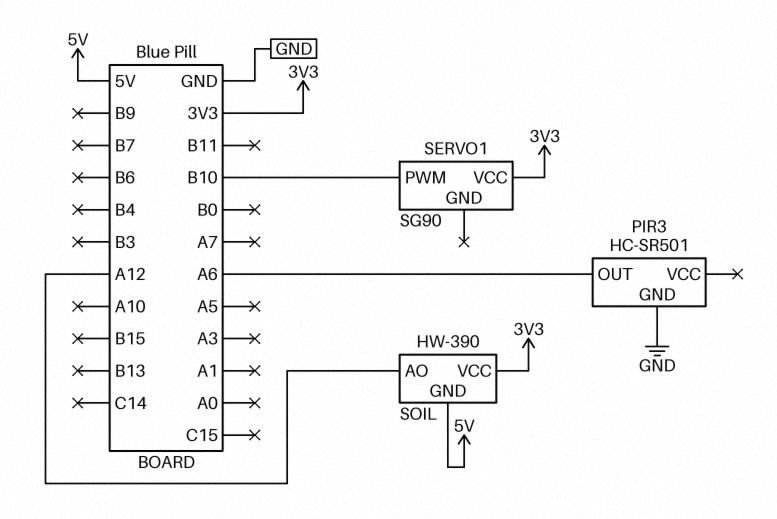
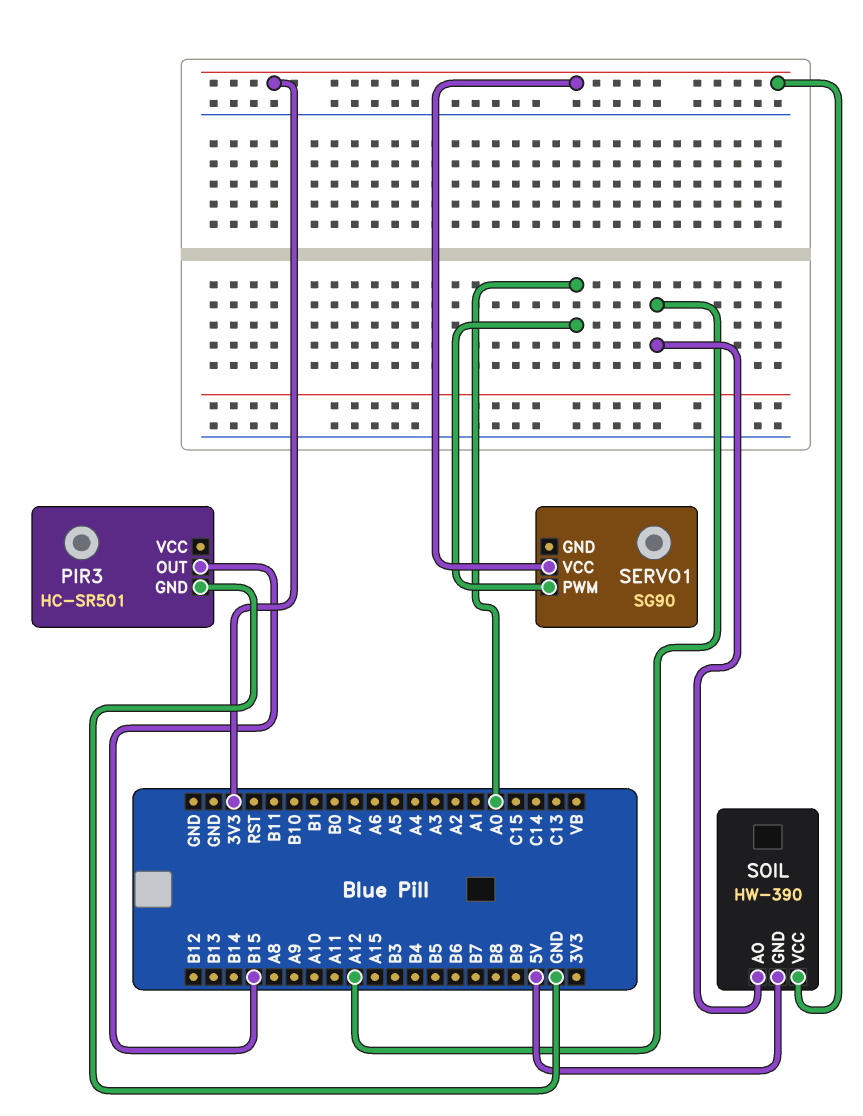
PIR3 pin OUT: A6 -> B15
SERVO1 pin PWM: B10 -> A0

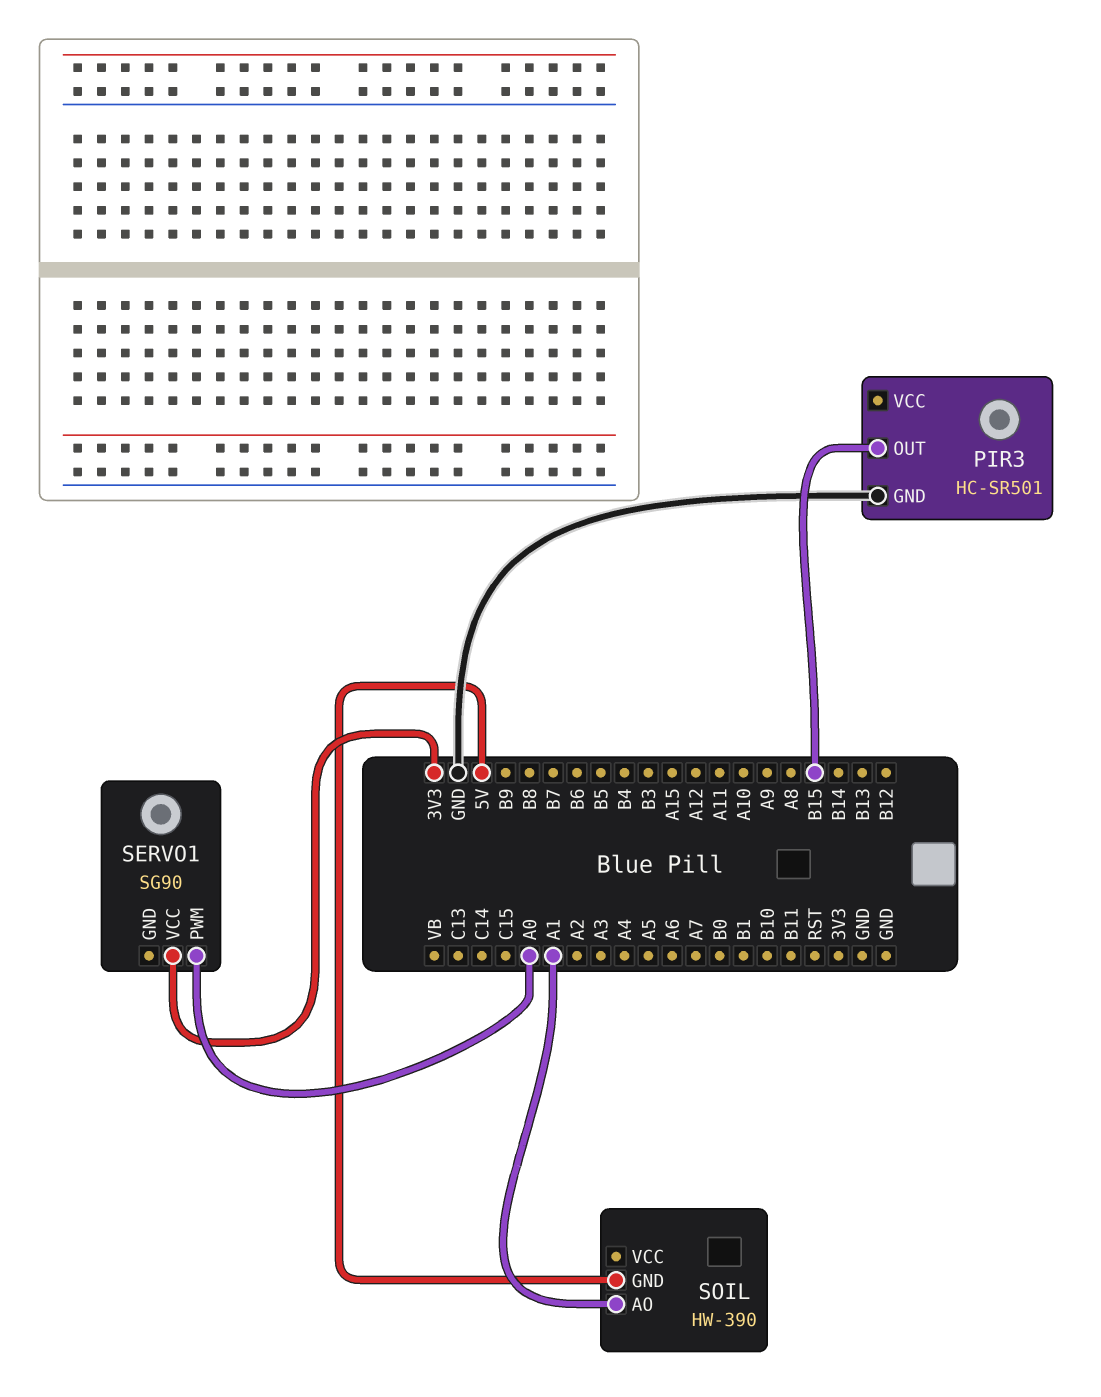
SOIL pin AO: A12 -> A1
SOIL pin VCC: 3V3 -> none

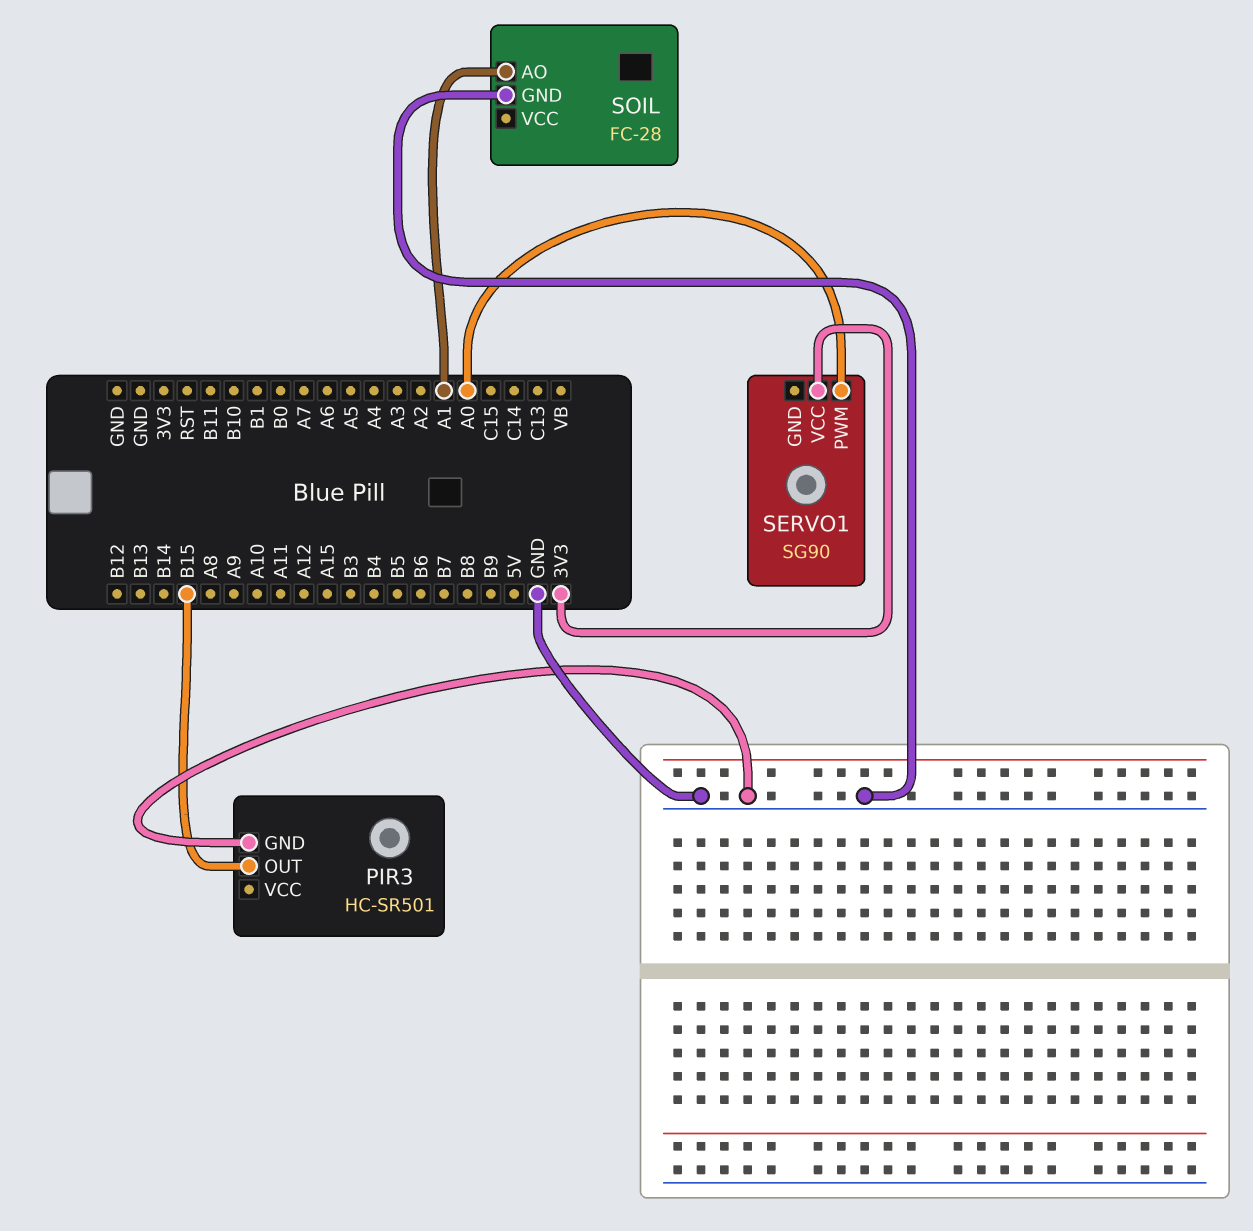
SOIL: HW-390 -> FC-28
SOIL pin GND: 5V -> GND

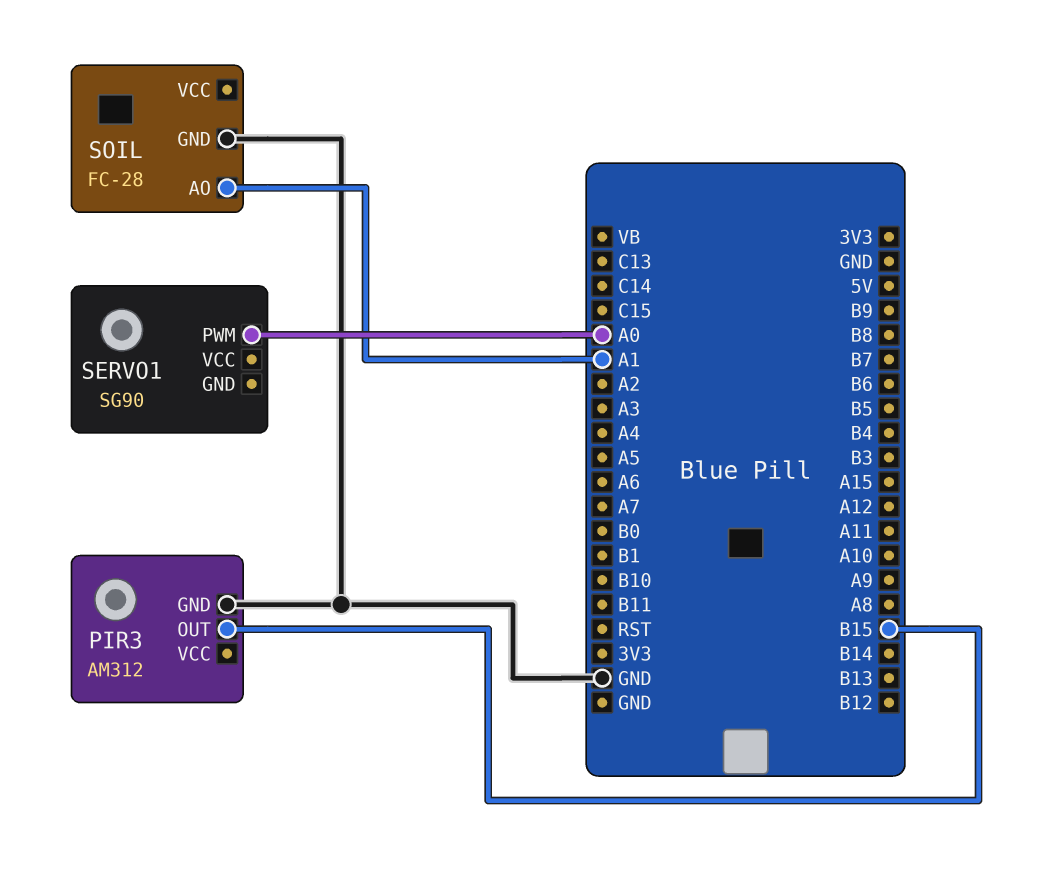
PIR3: HC-SR501 -> AM312
SERVO1 pin VCC: 3V3 -> none

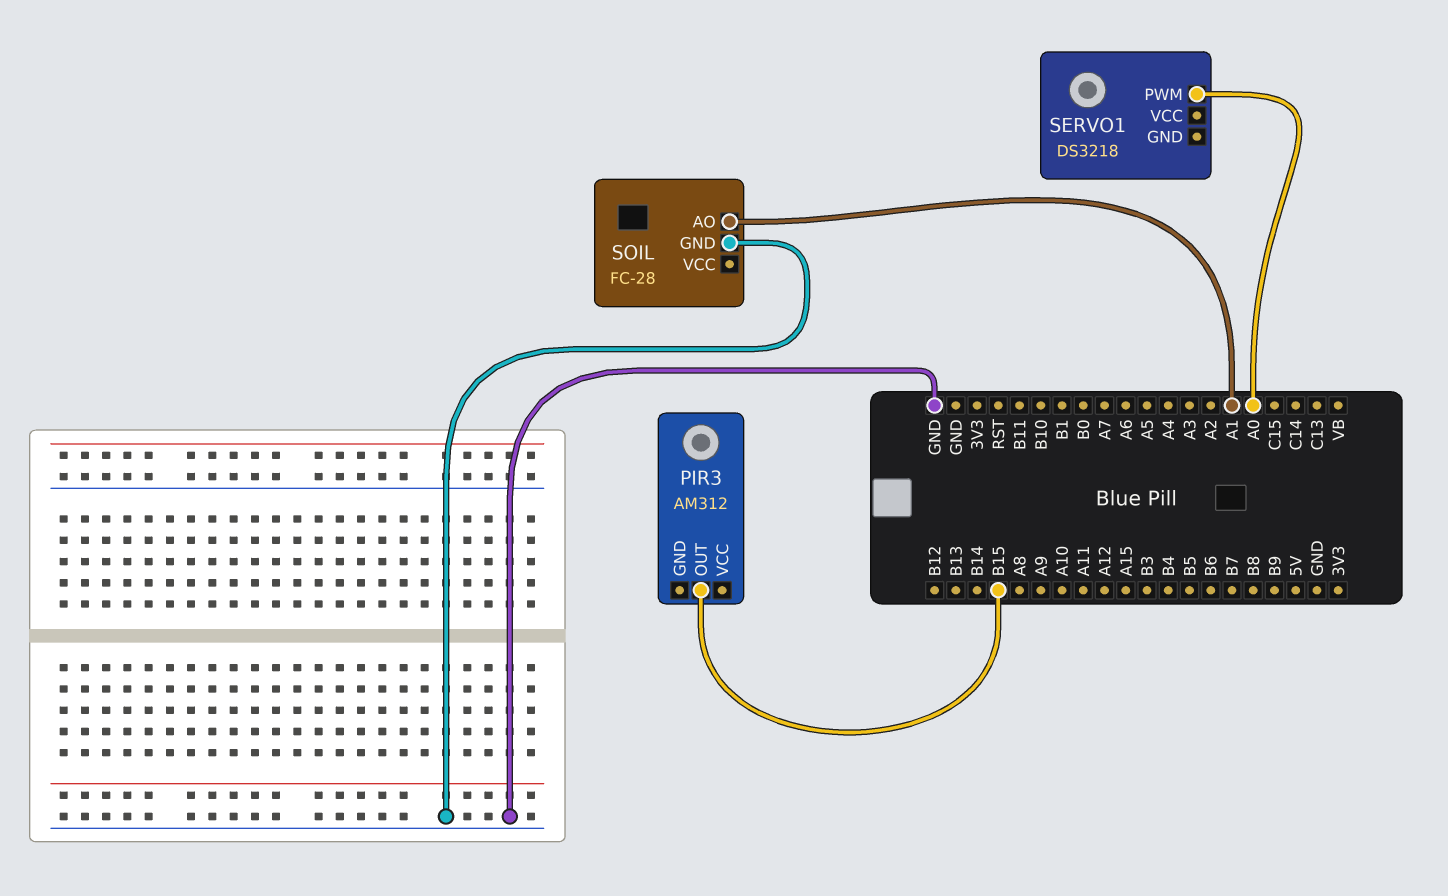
PIR3 pin GND: GND -> none
SERVO1: SG90 -> DS3218

